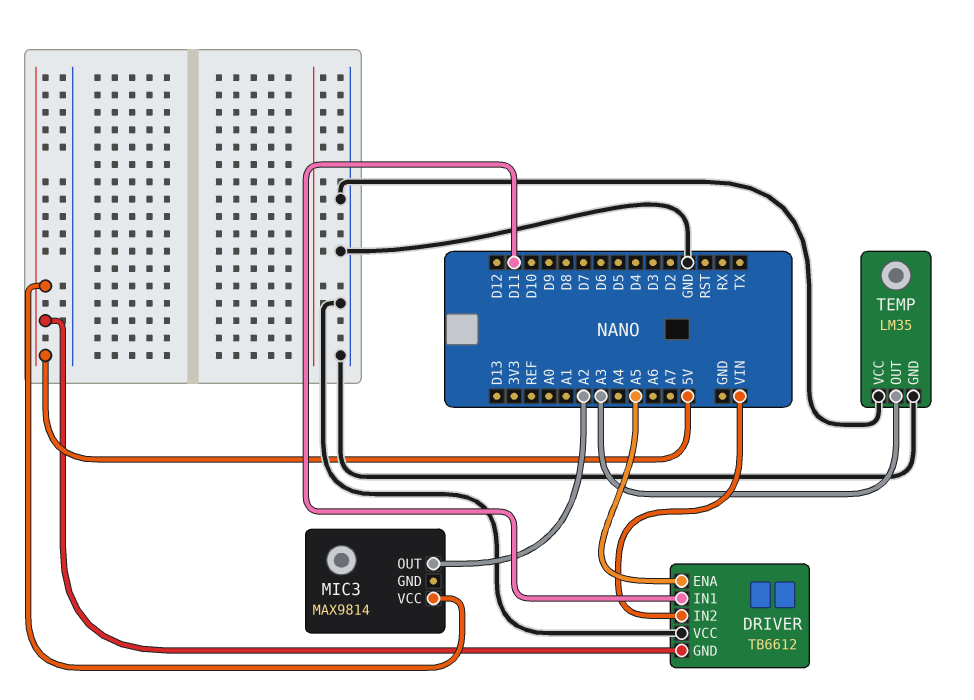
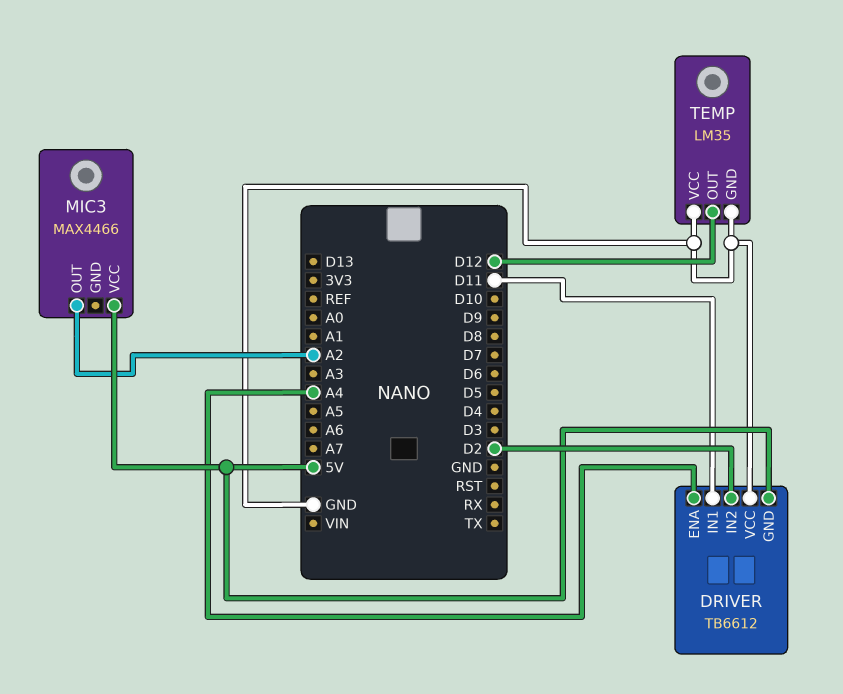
DRIVER pin ENA: A5 -> A4
DRIVER pin IN2: VIN -> D2
MIC3: MAX9814 -> MAX4466
TEMP pin OUT: A3 -> D12

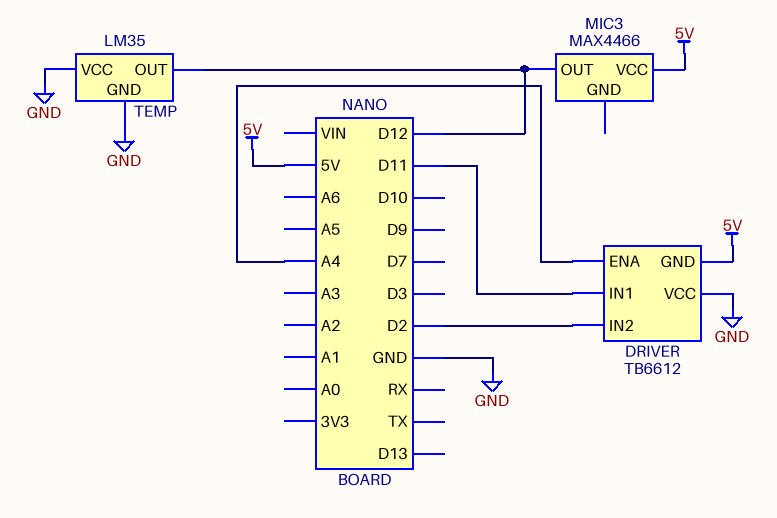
MIC3 pin OUT: A2 -> D12

